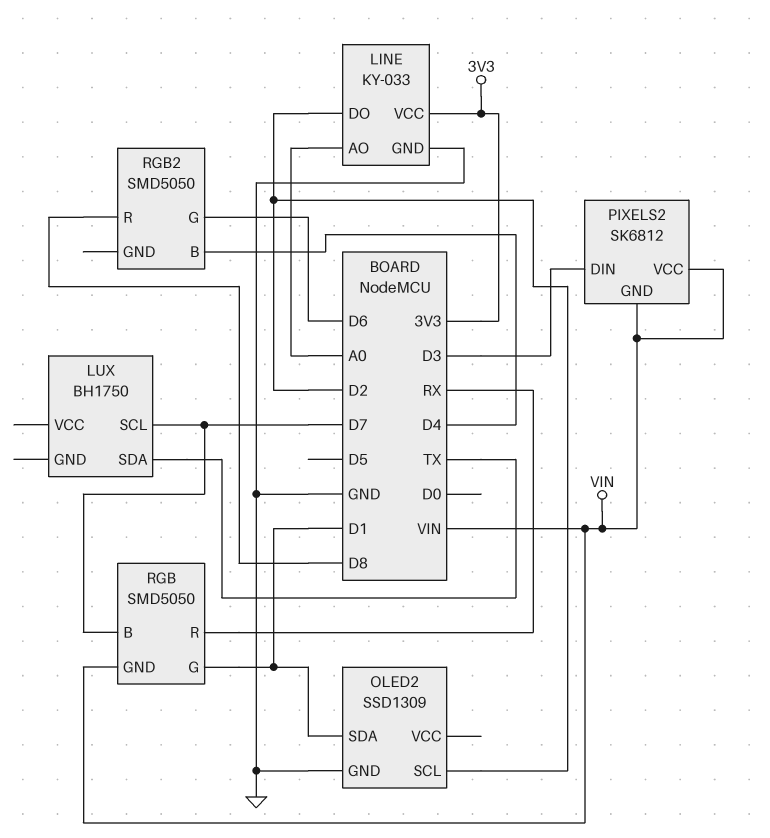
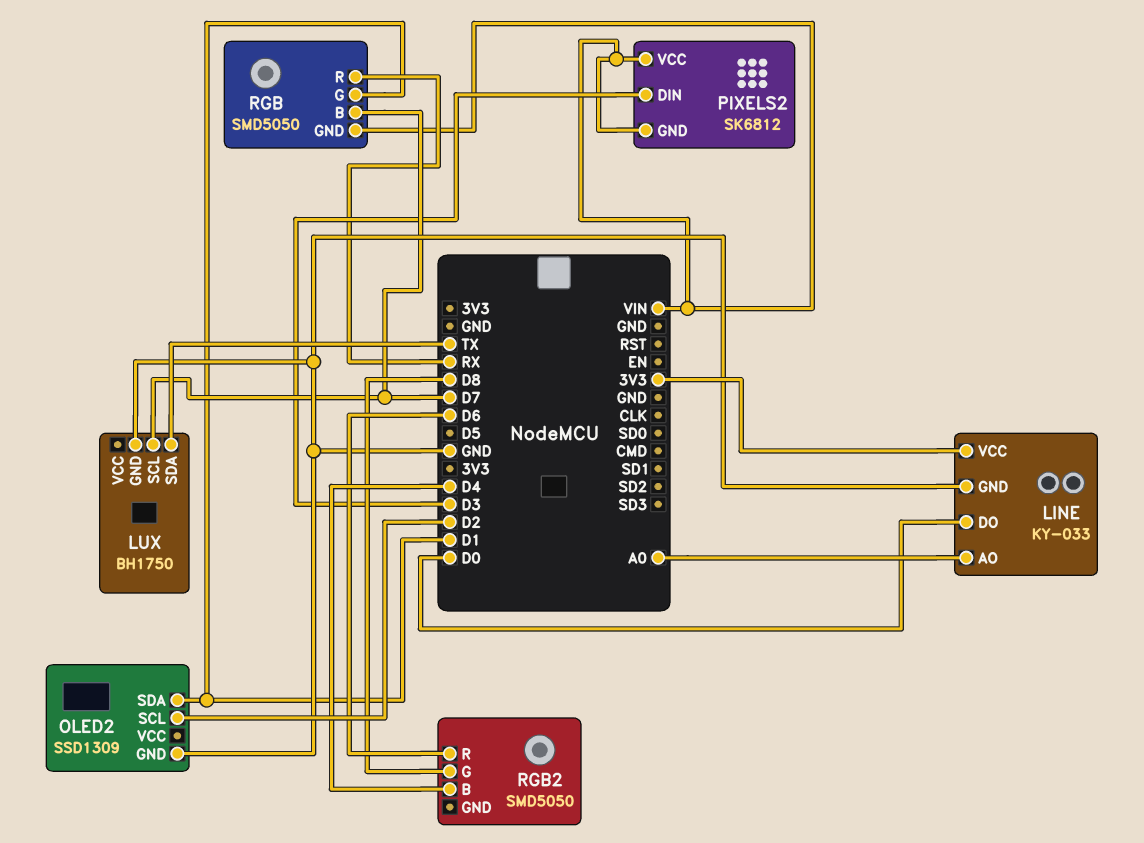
LINE pin DO: D2 -> D0
LUX pin GND: none -> GND
RGB2 pin G: D6 -> D8
RGB2 pin R: D8 -> D6

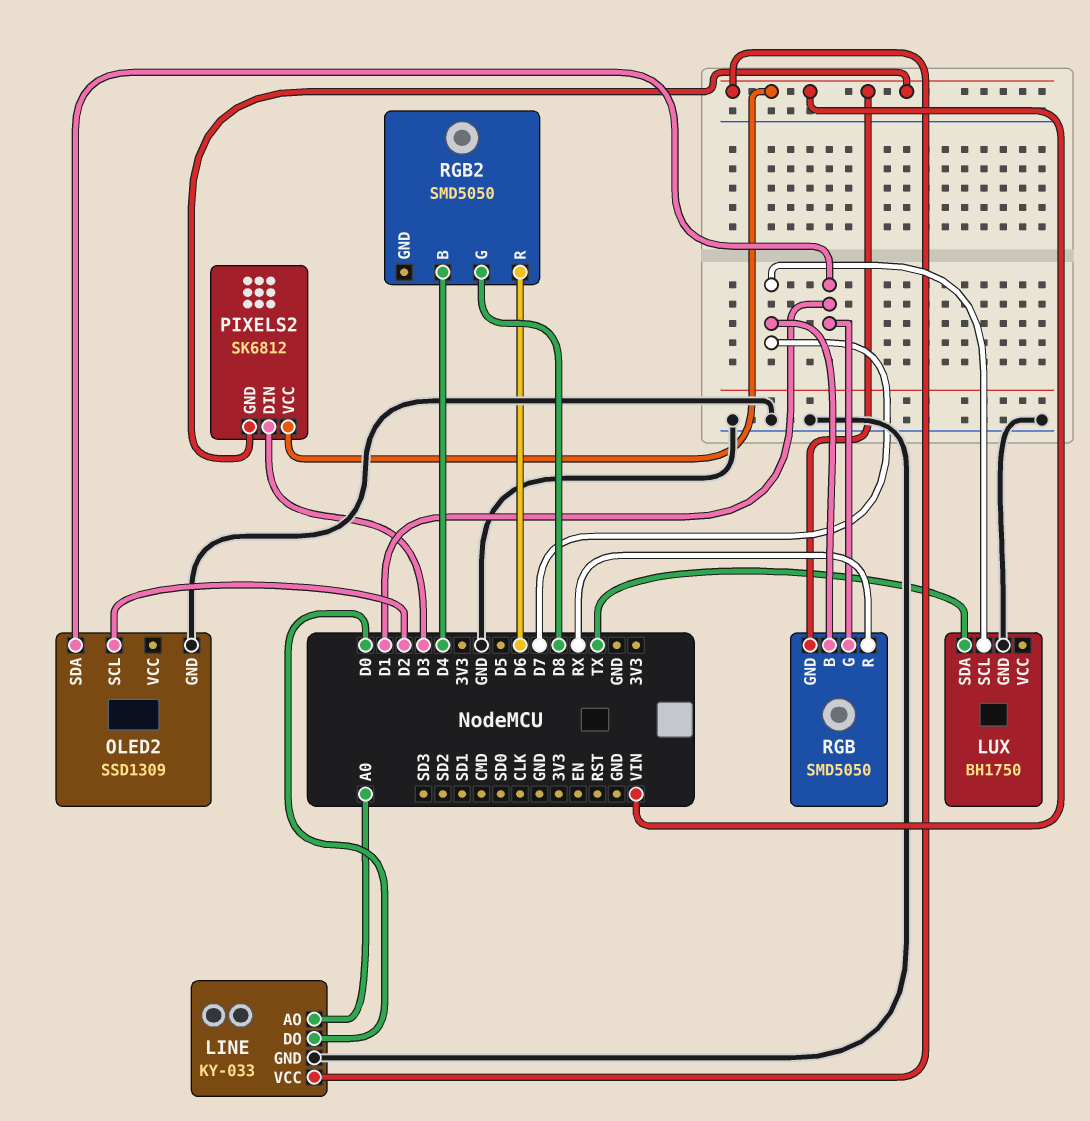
LINE pin VCC: 3V3 -> VIN

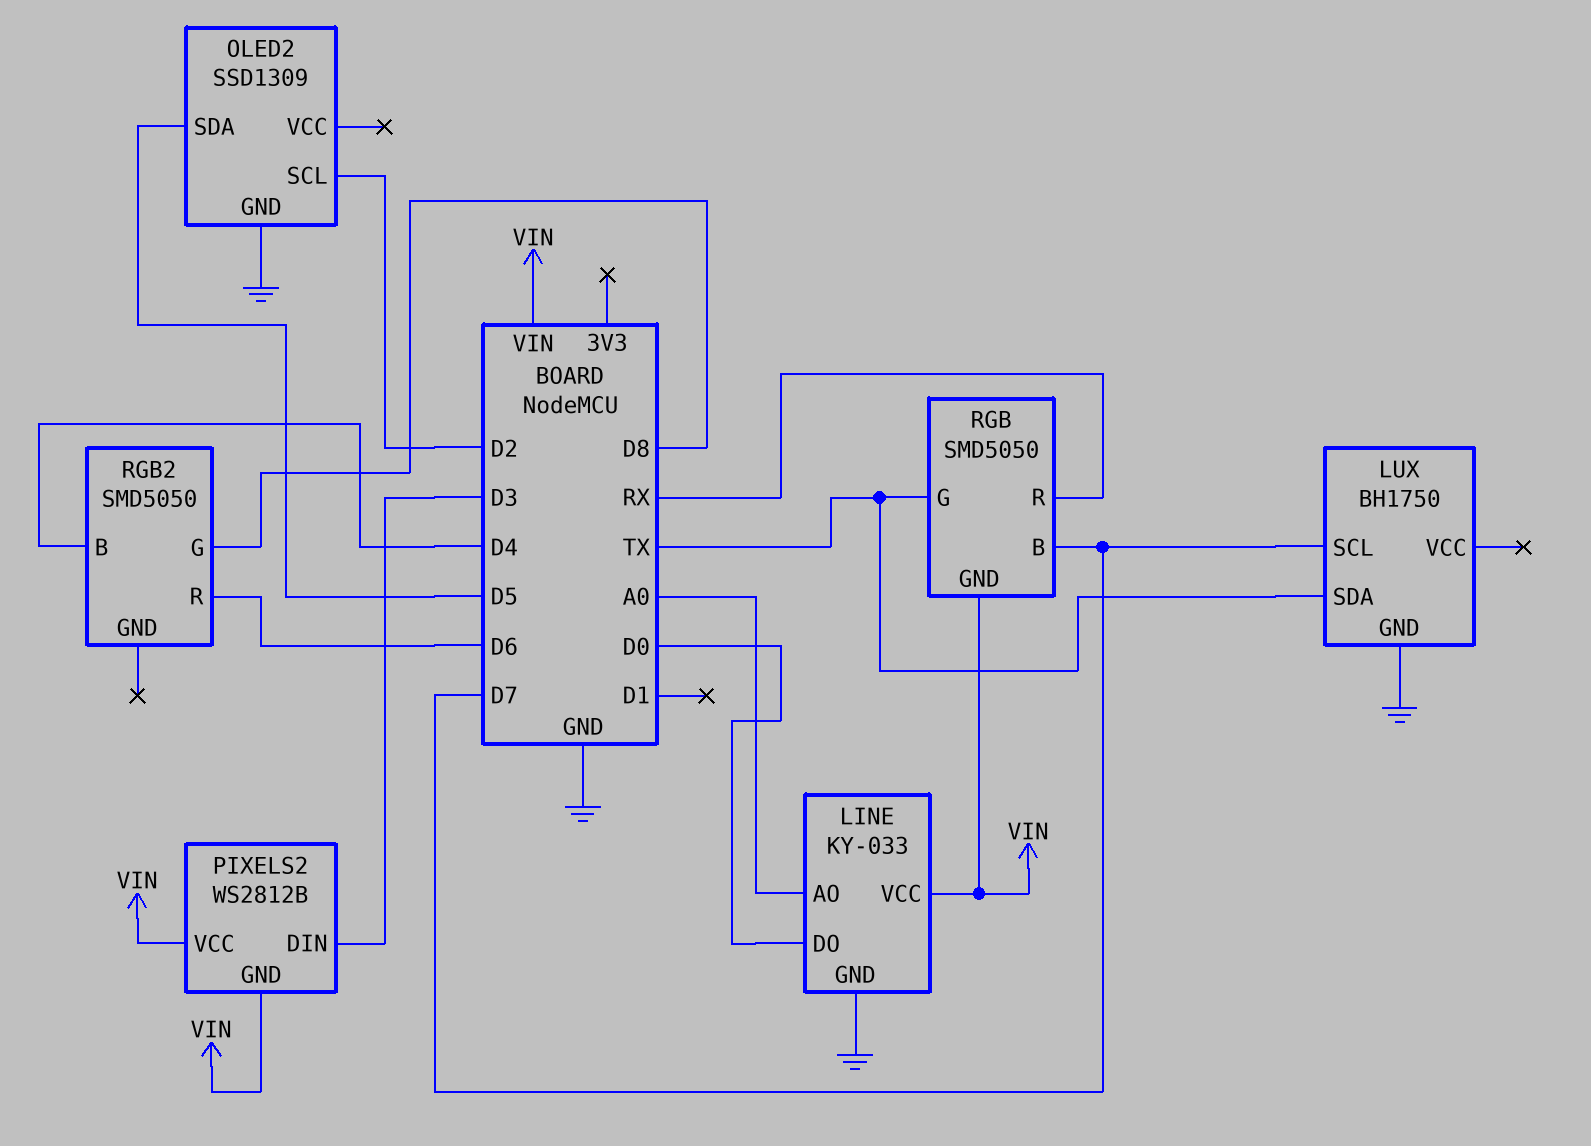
OLED2 pin SDA: D1 -> D5
PIXELS2: SK6812 -> WS2812B
RGB pin G: D1 -> TX

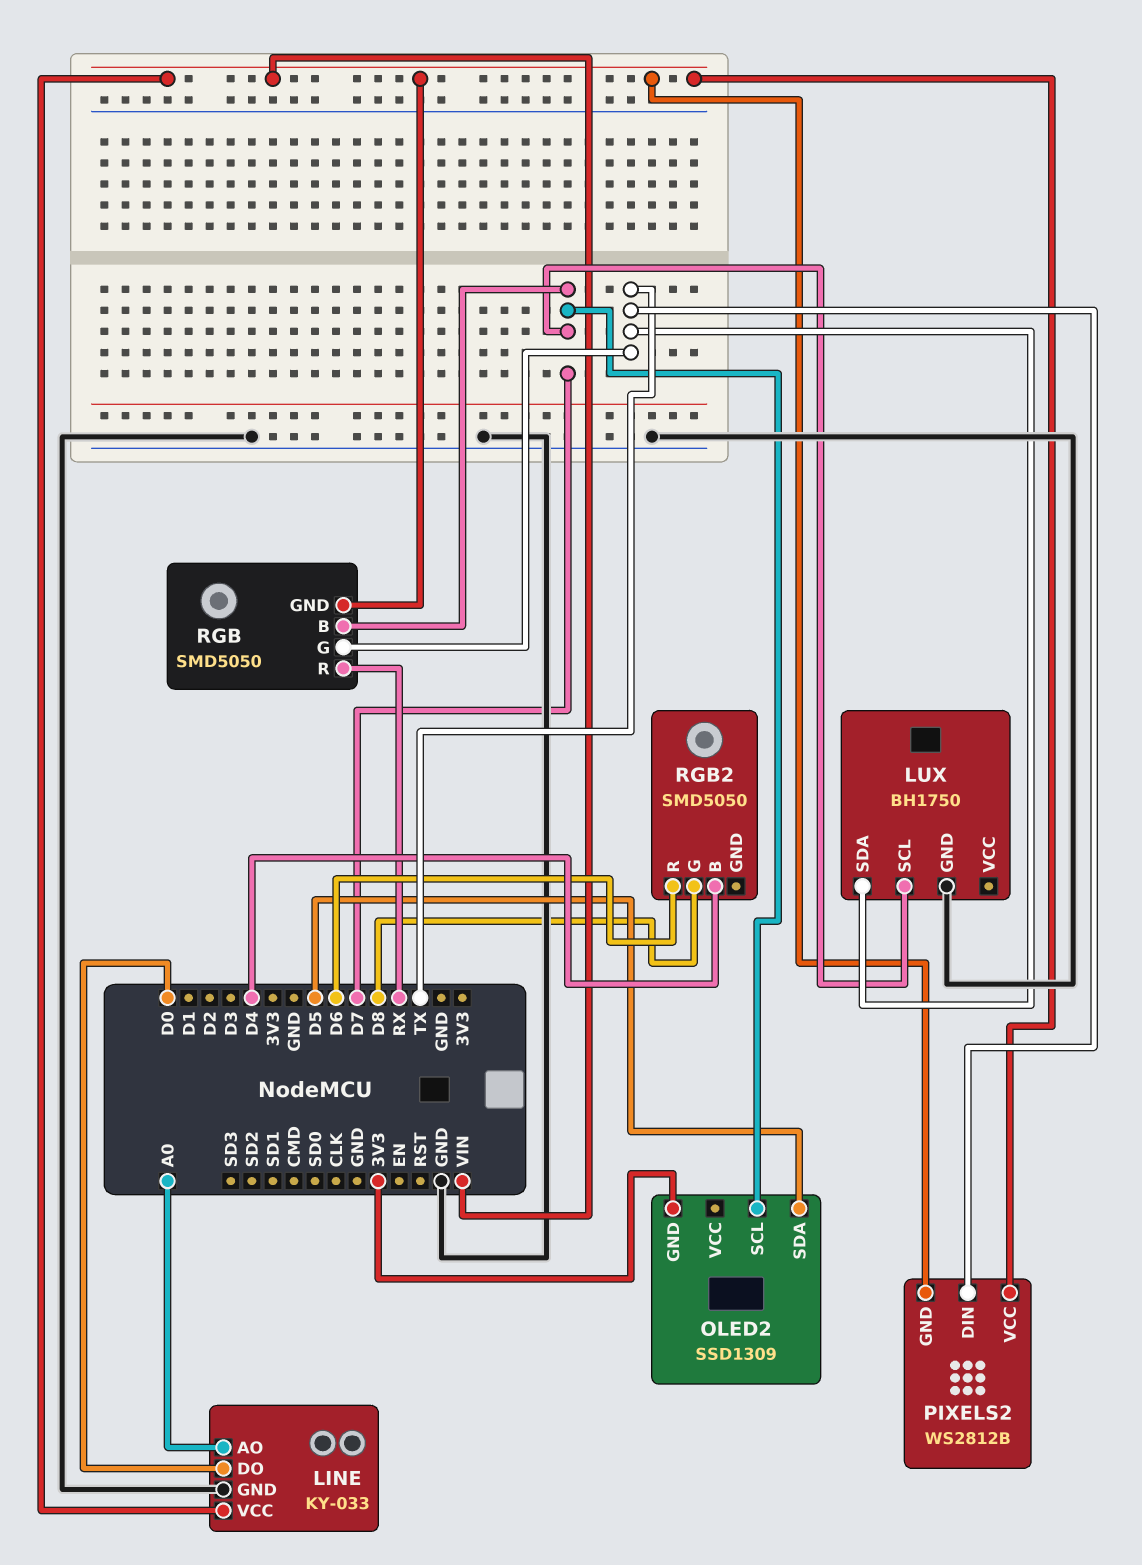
OLED2 pin GND: GND -> 3V3
OLED2 pin SCL: D2 -> D7
PIXELS2 pin DIN: D3 -> TX

